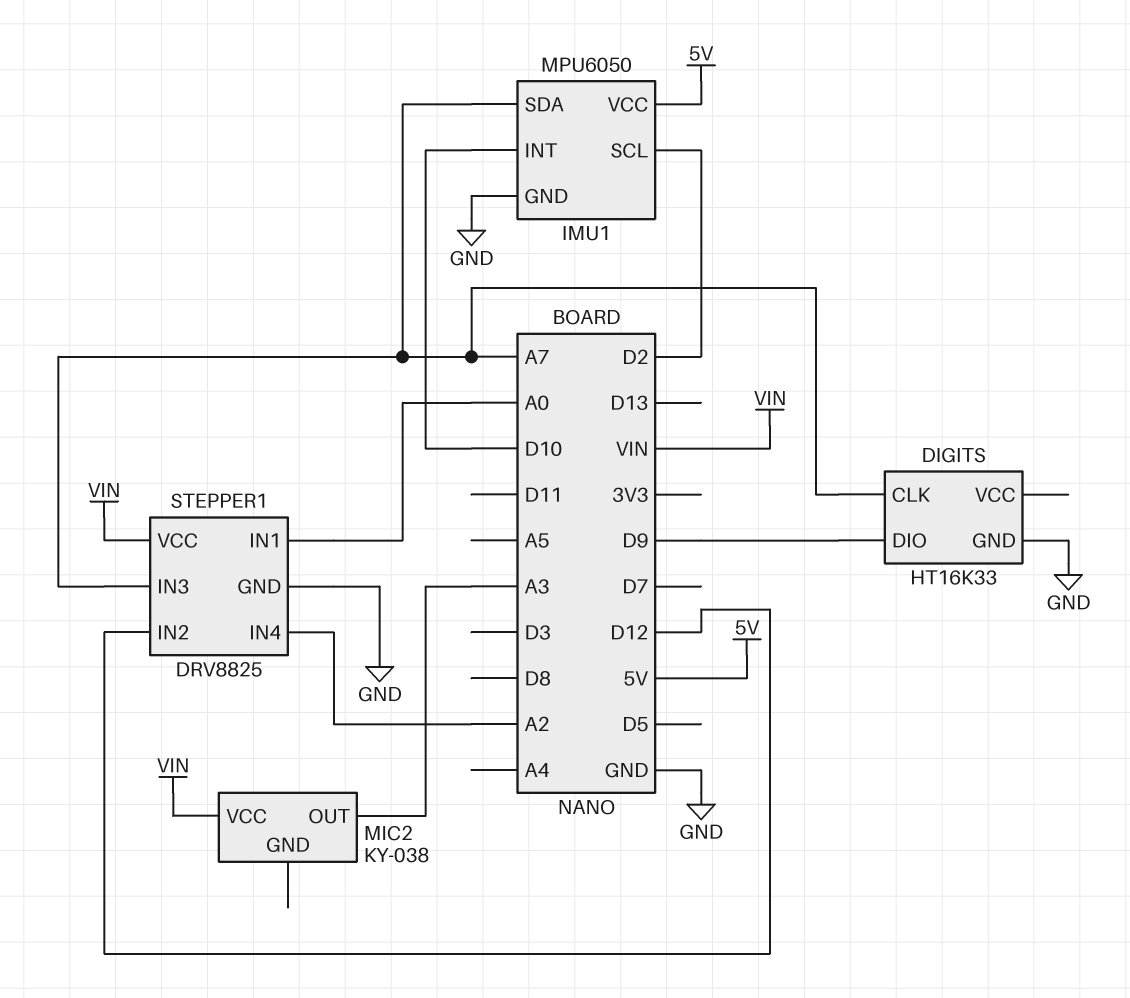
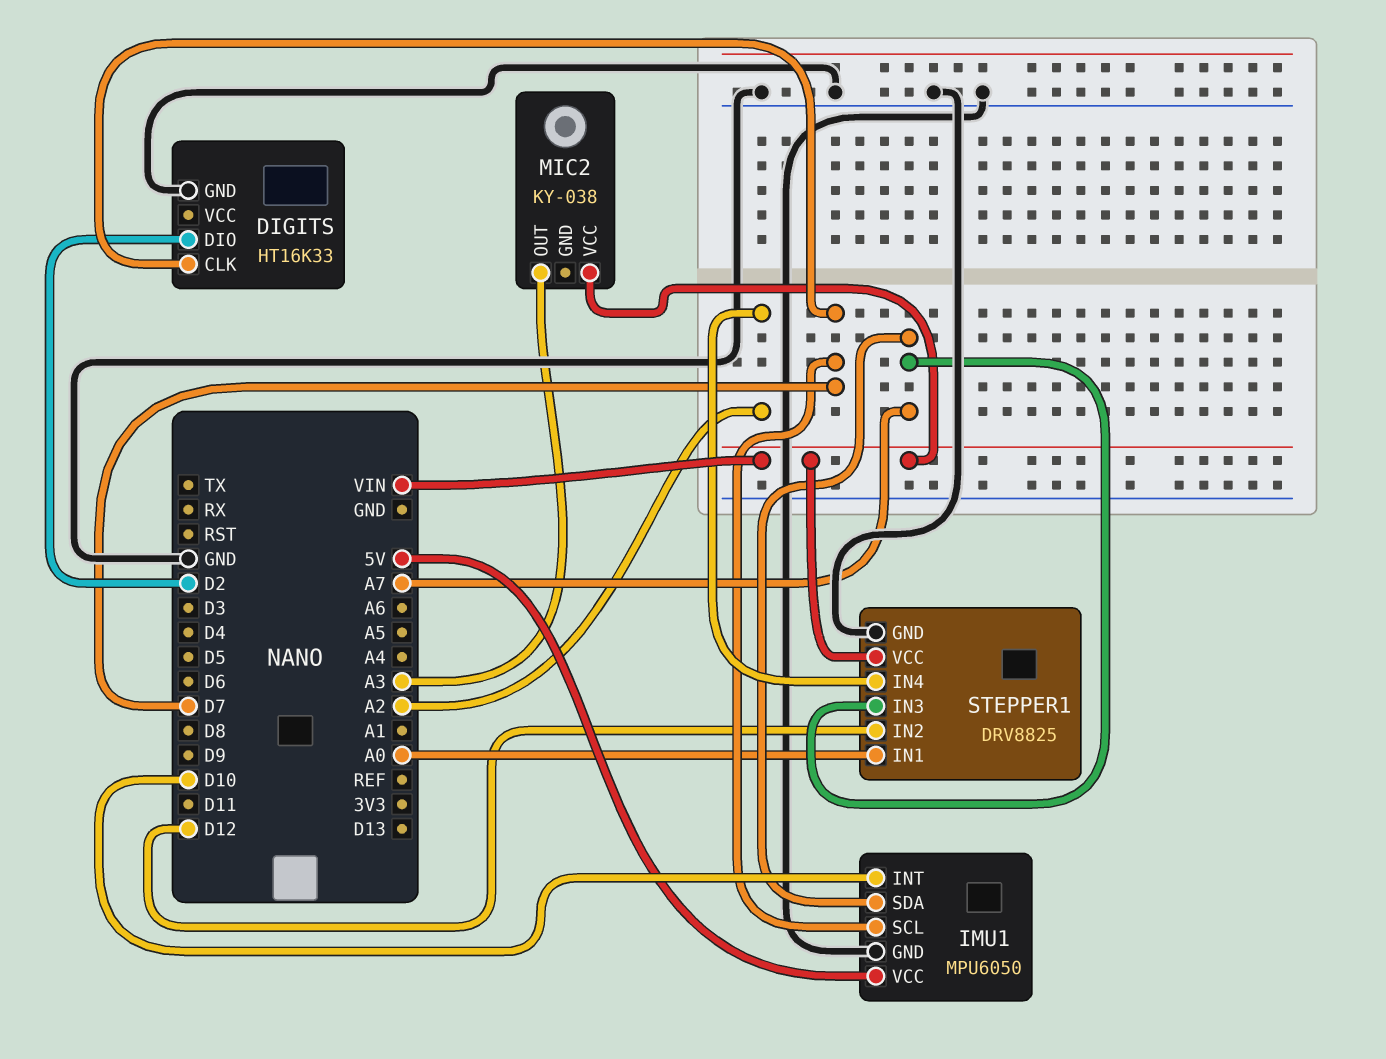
DIGITS pin CLK: A7 -> D7
DIGITS pin DIO: D9 -> D2
IMU1 pin SCL: D2 -> D7

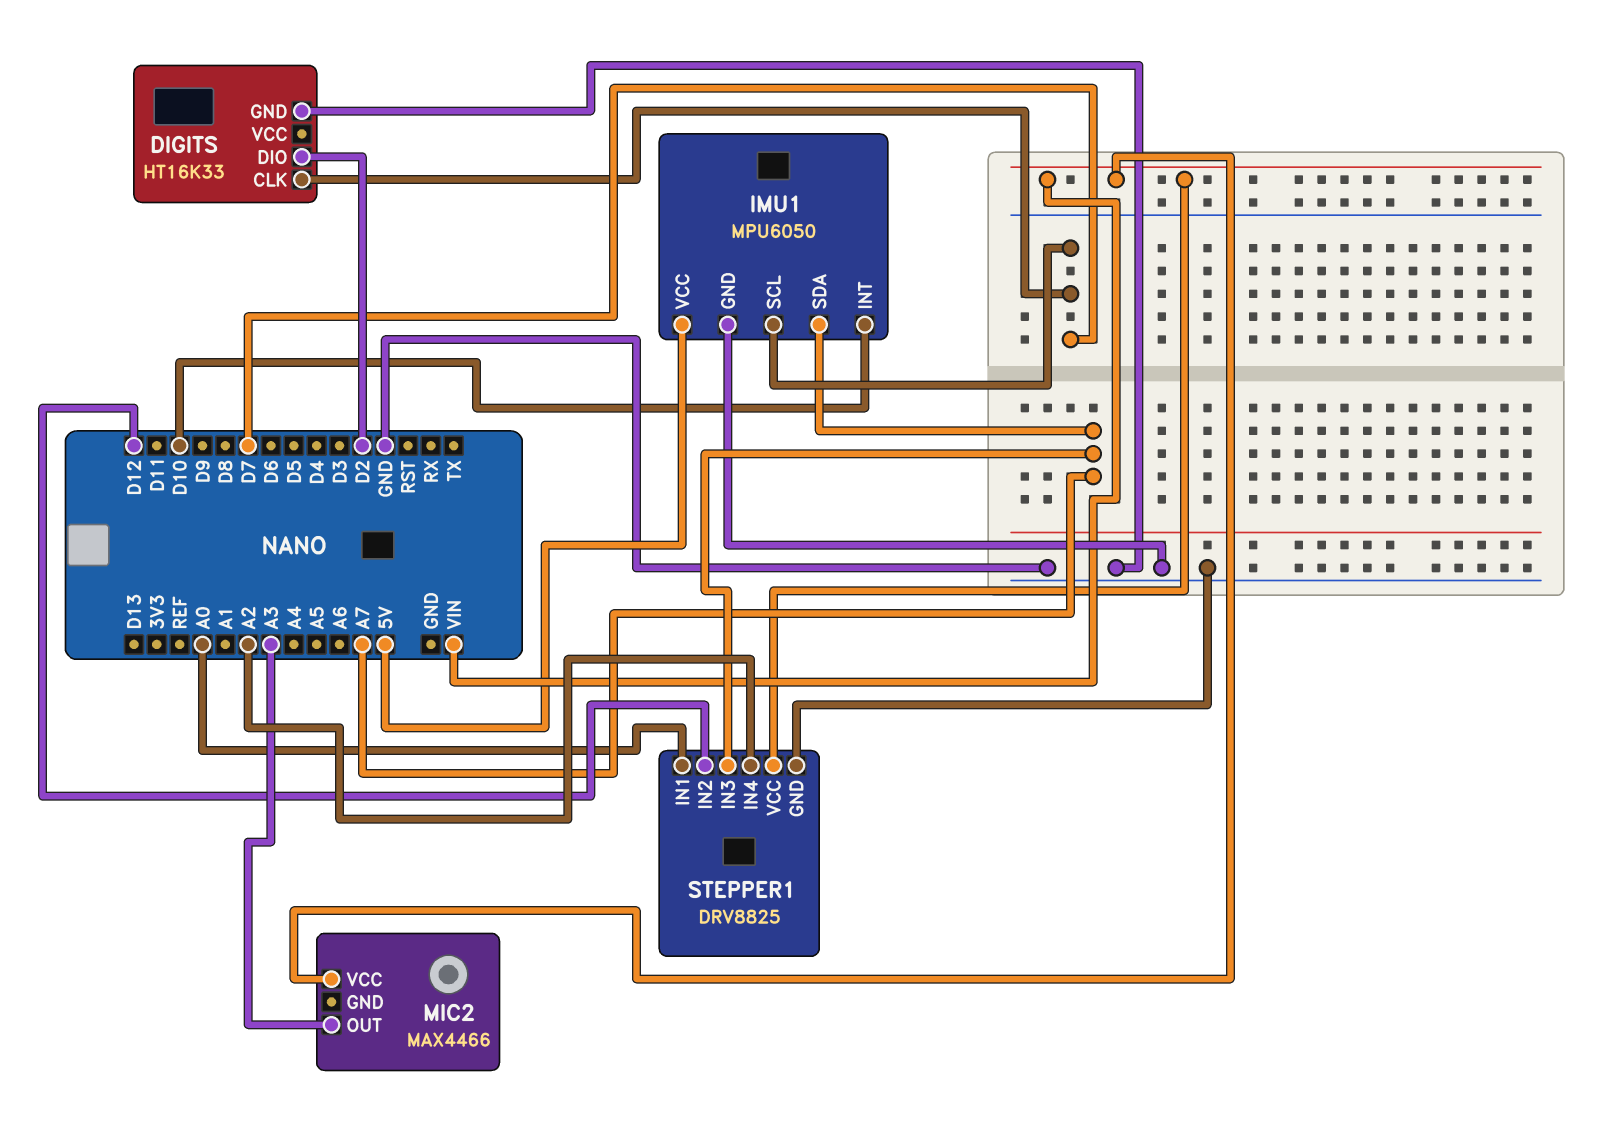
MIC2: KY-038 -> MAX4466

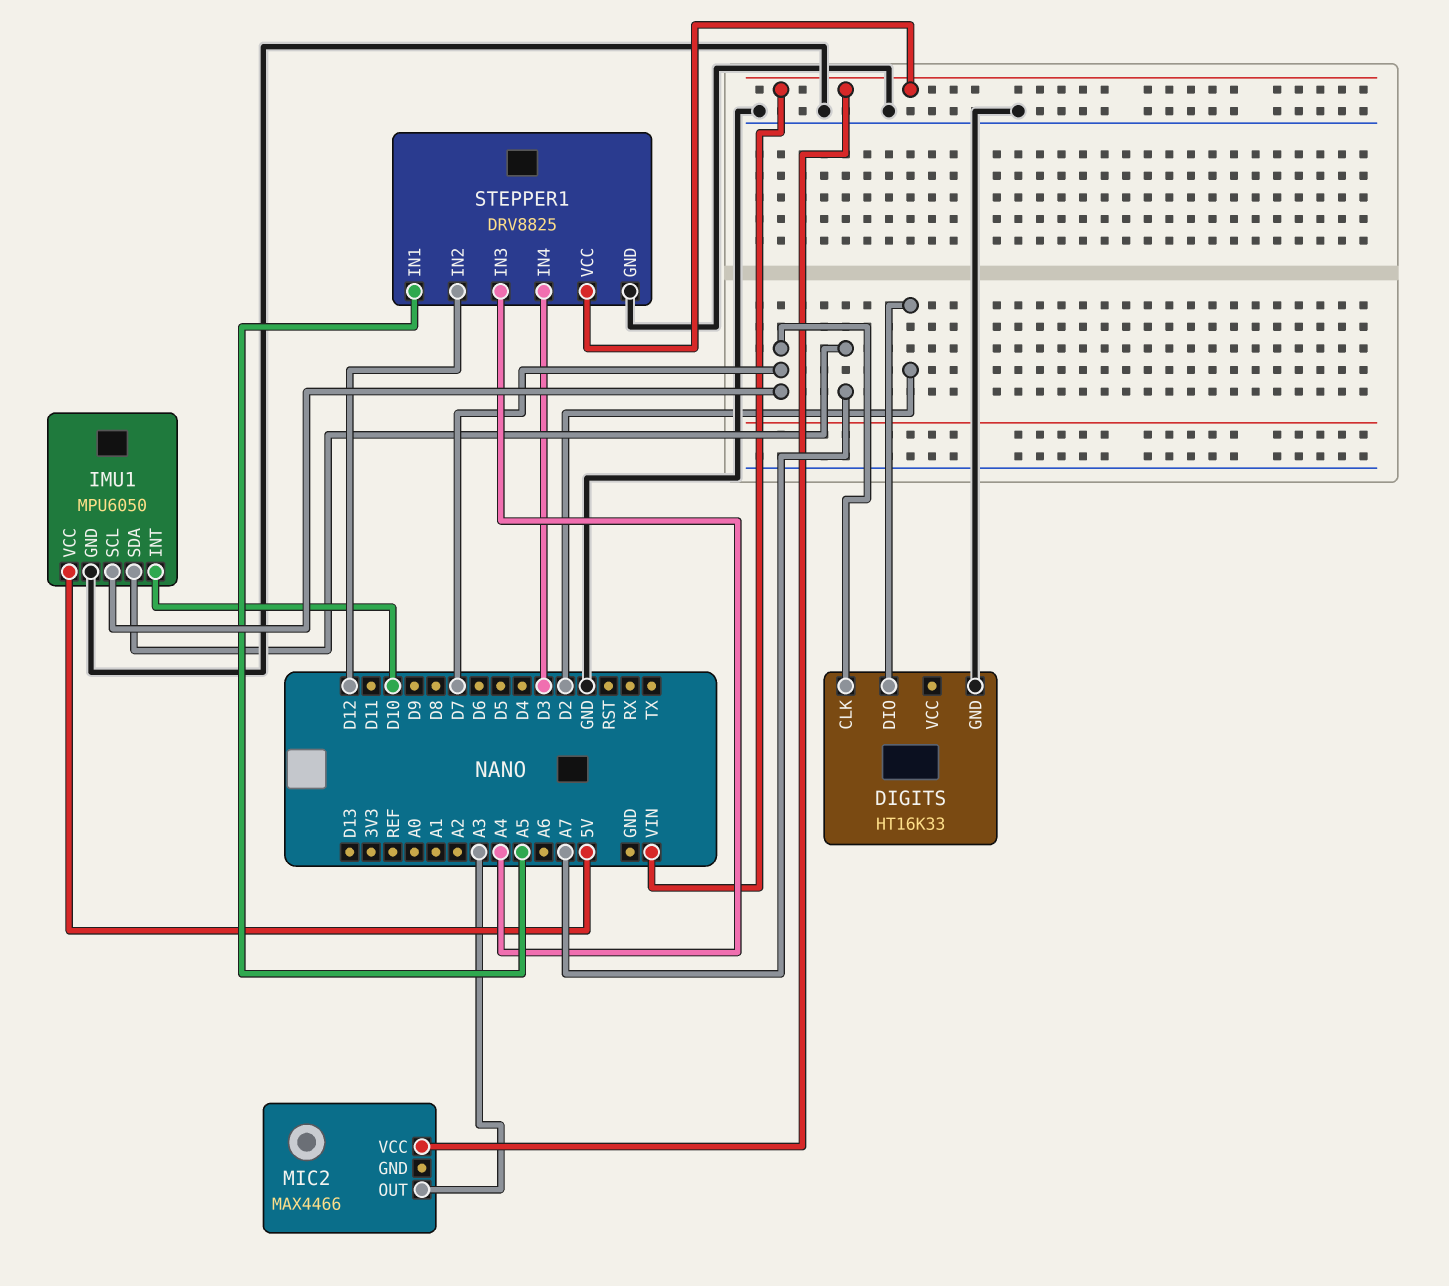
STEPPER1 pin IN1: A0 -> A5
STEPPER1 pin IN3: A7 -> A4
STEPPER1 pin IN4: A2 -> D3

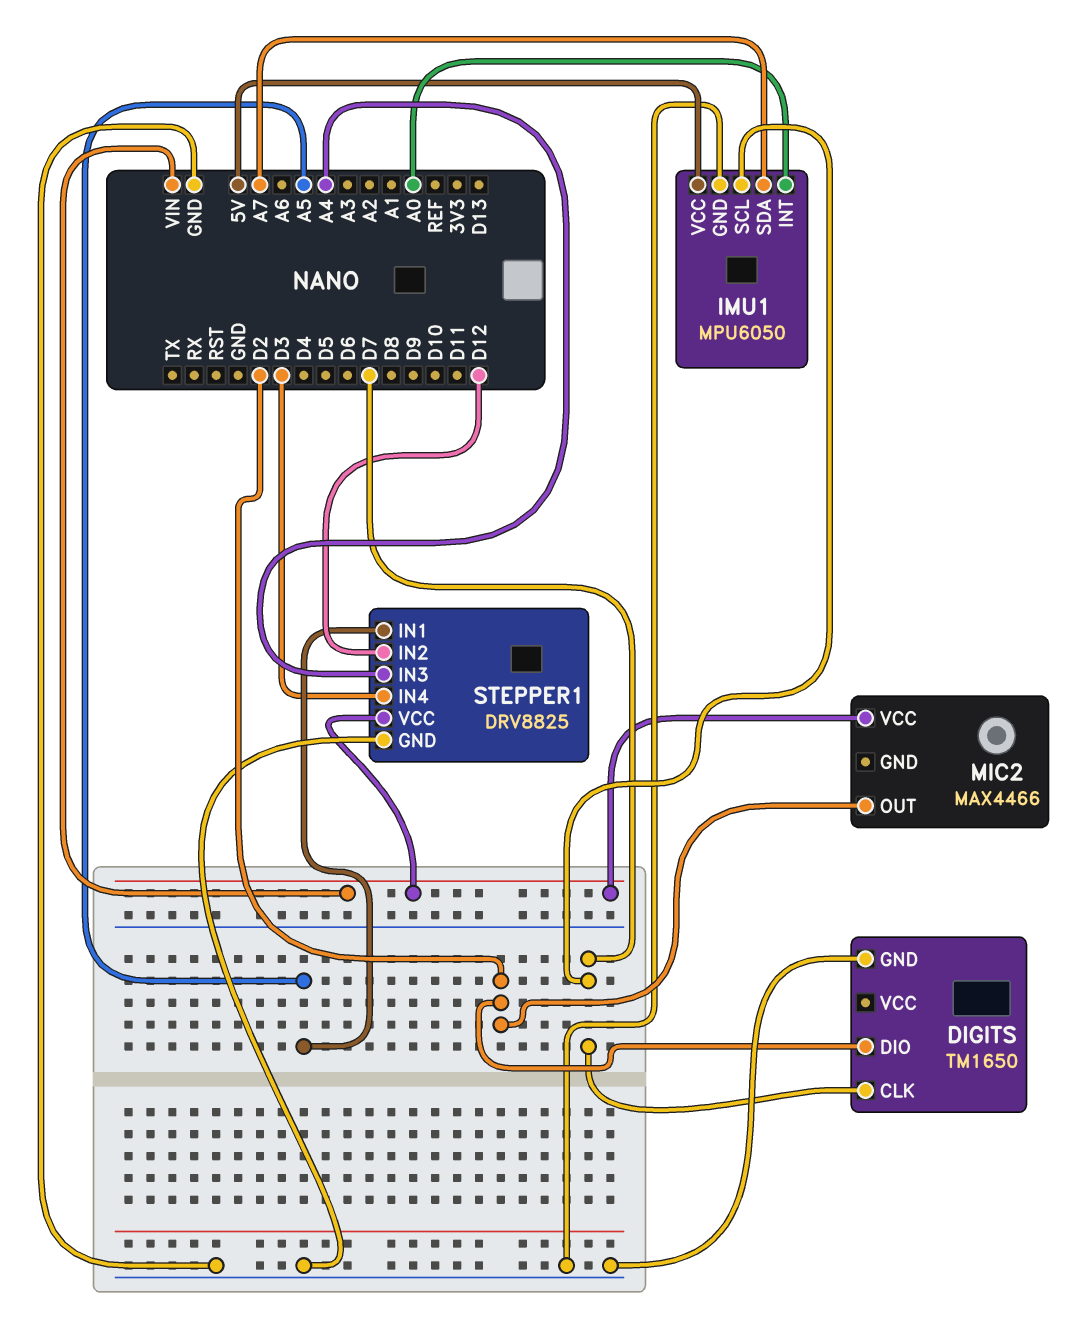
DIGITS: HT16K33 -> TM1650
IMU1 pin INT: D10 -> A0
MIC2 pin OUT: A3 -> D2

